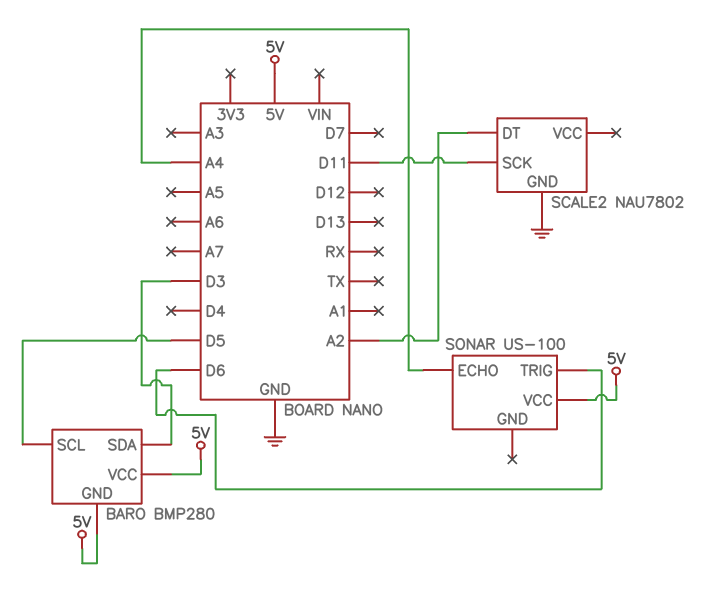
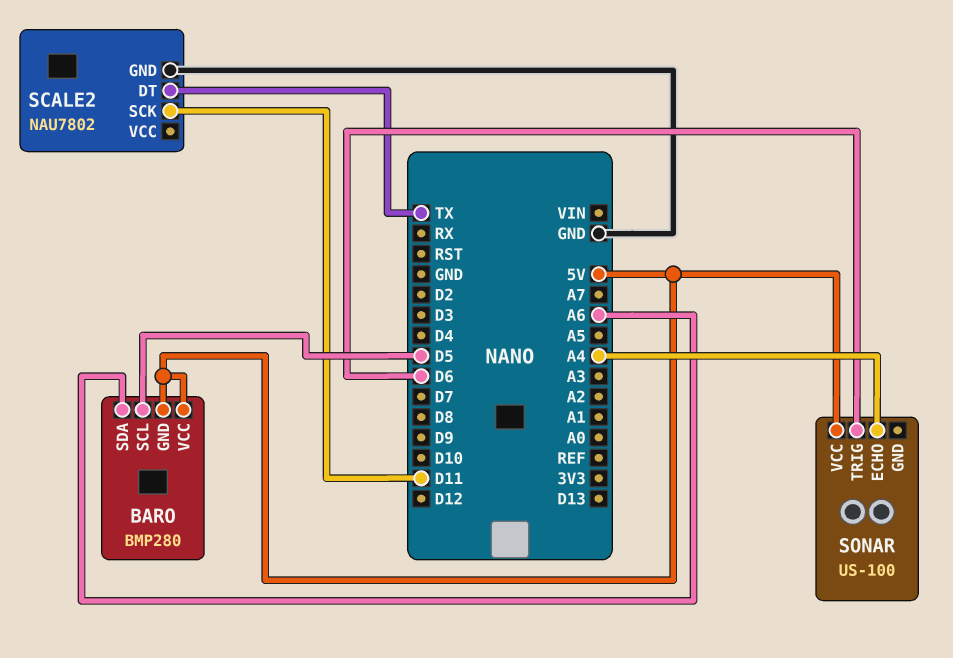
BARO pin SDA: D3 -> A6
SCALE2 pin DT: A2 -> TX

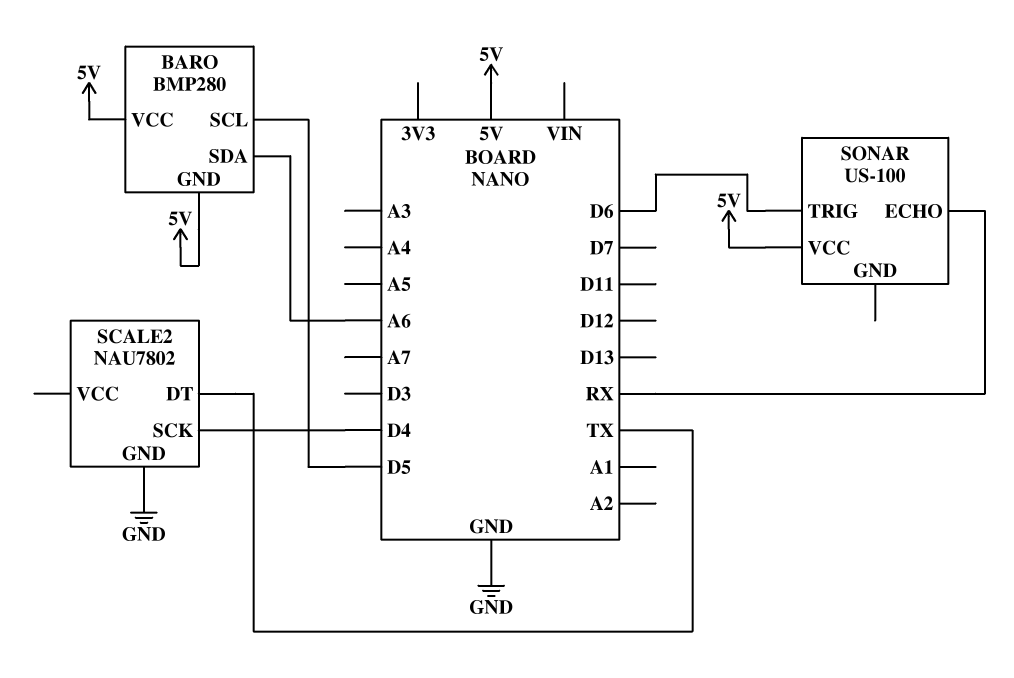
SCALE2 pin SCK: D11 -> D4
SONAR pin ECHO: A4 -> RX

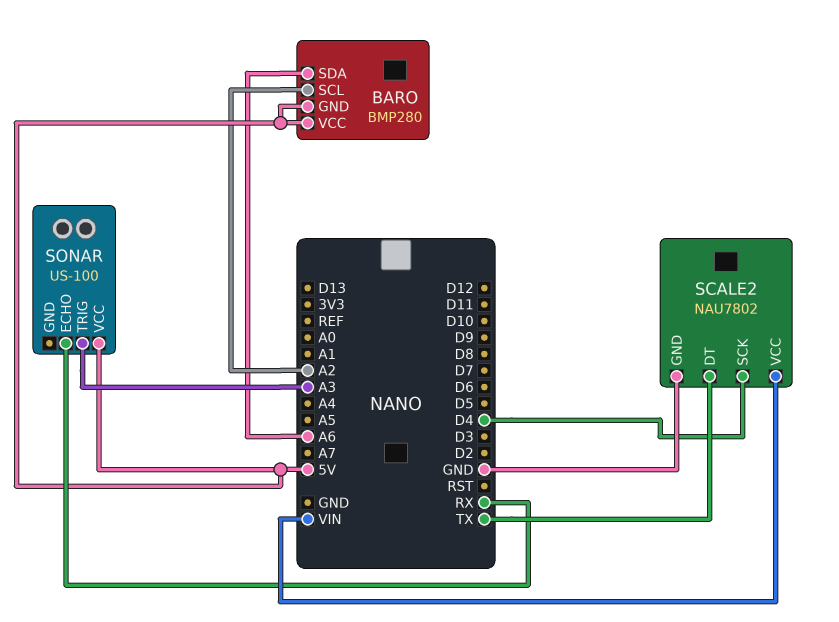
BARO pin SCL: D5 -> A2
SCALE2 pin VCC: none -> VIN
SONAR pin TRIG: D6 -> A3

